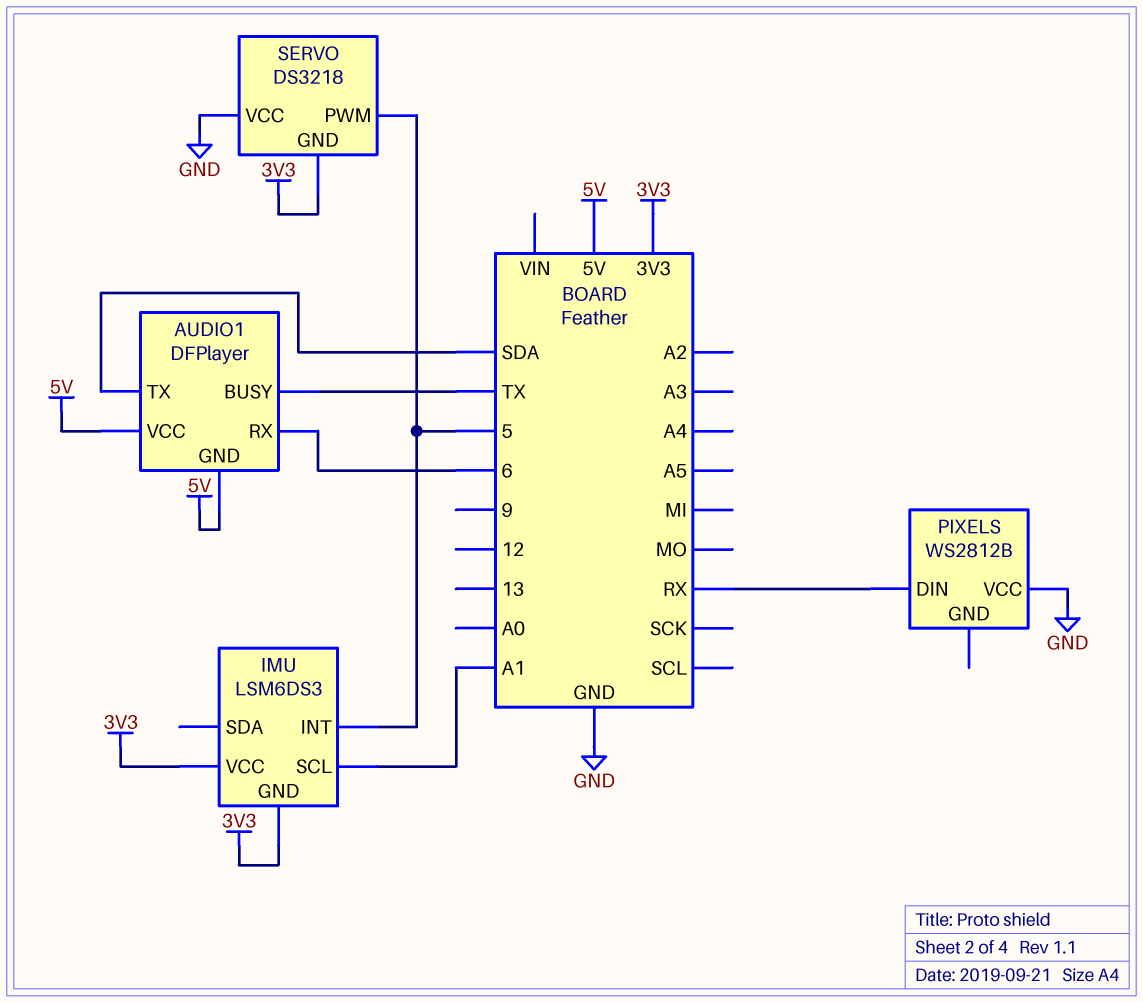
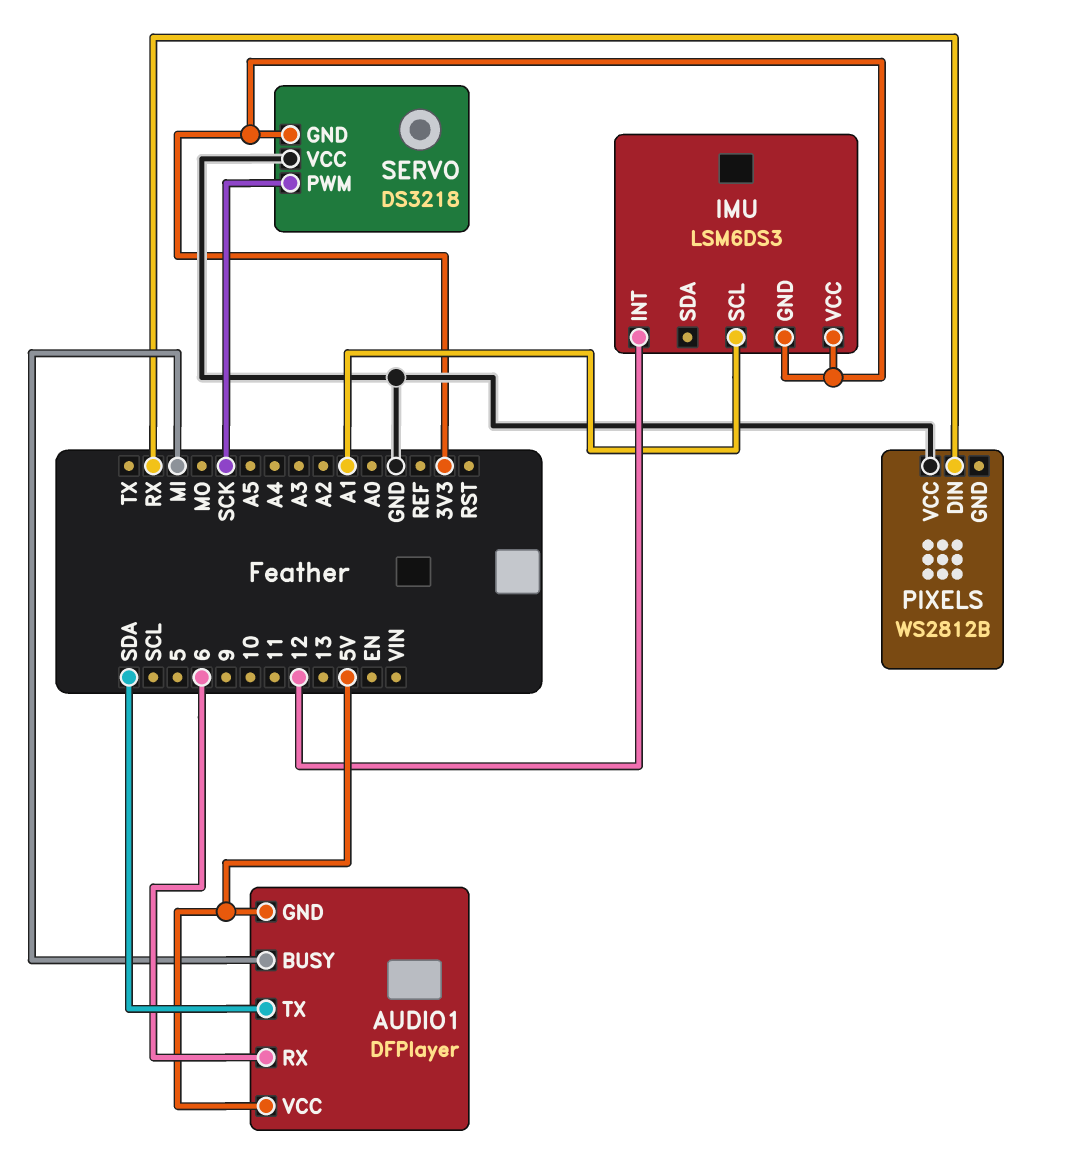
AUDIO1 pin BUSY: TX -> MI
IMU pin INT: 5 -> 12
SERVO pin PWM: 5 -> SCK

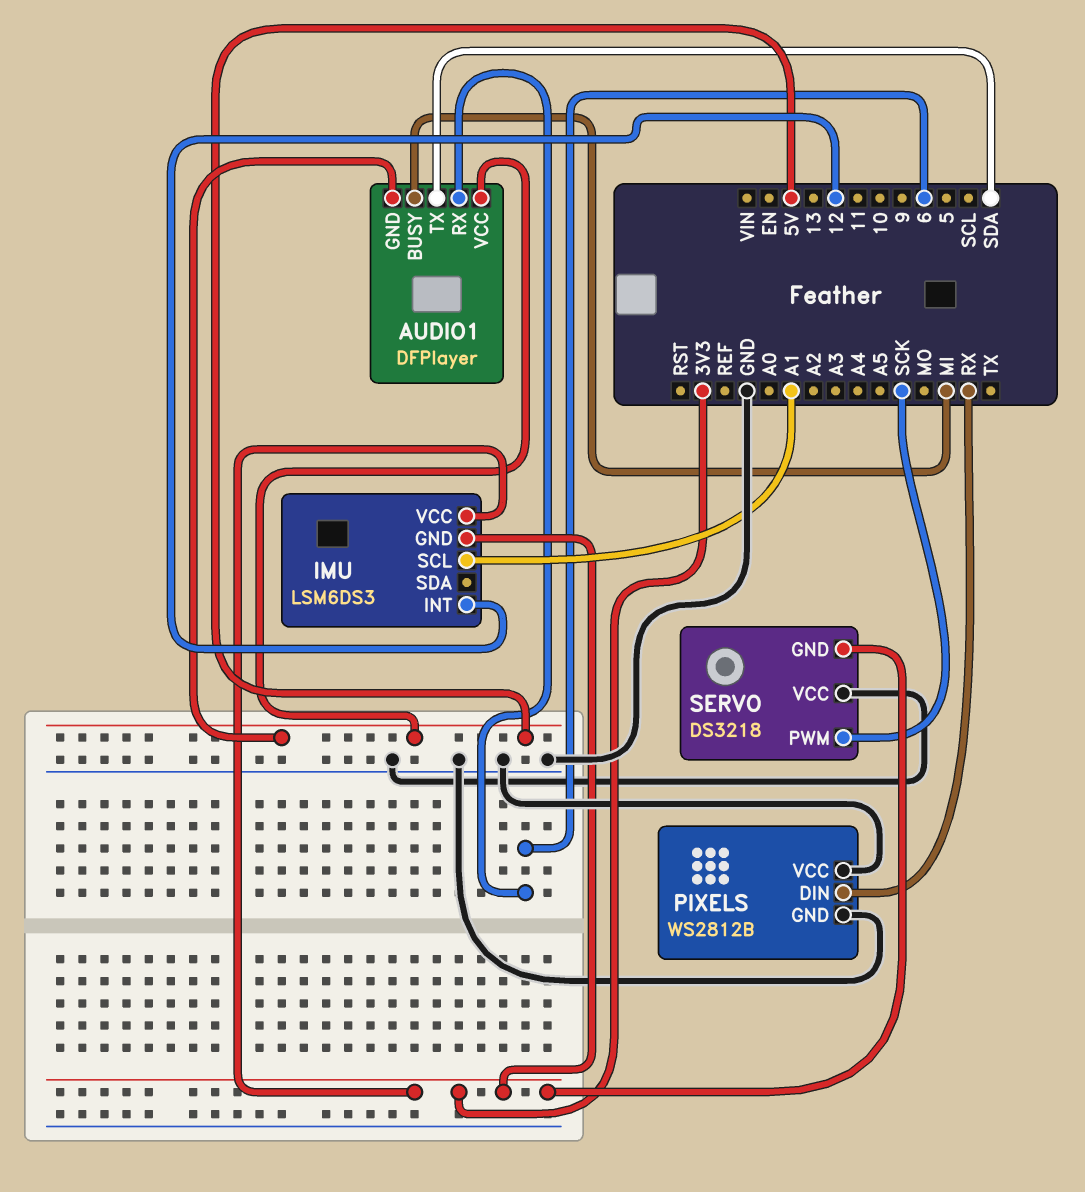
PIXELS pin GND: none -> GND

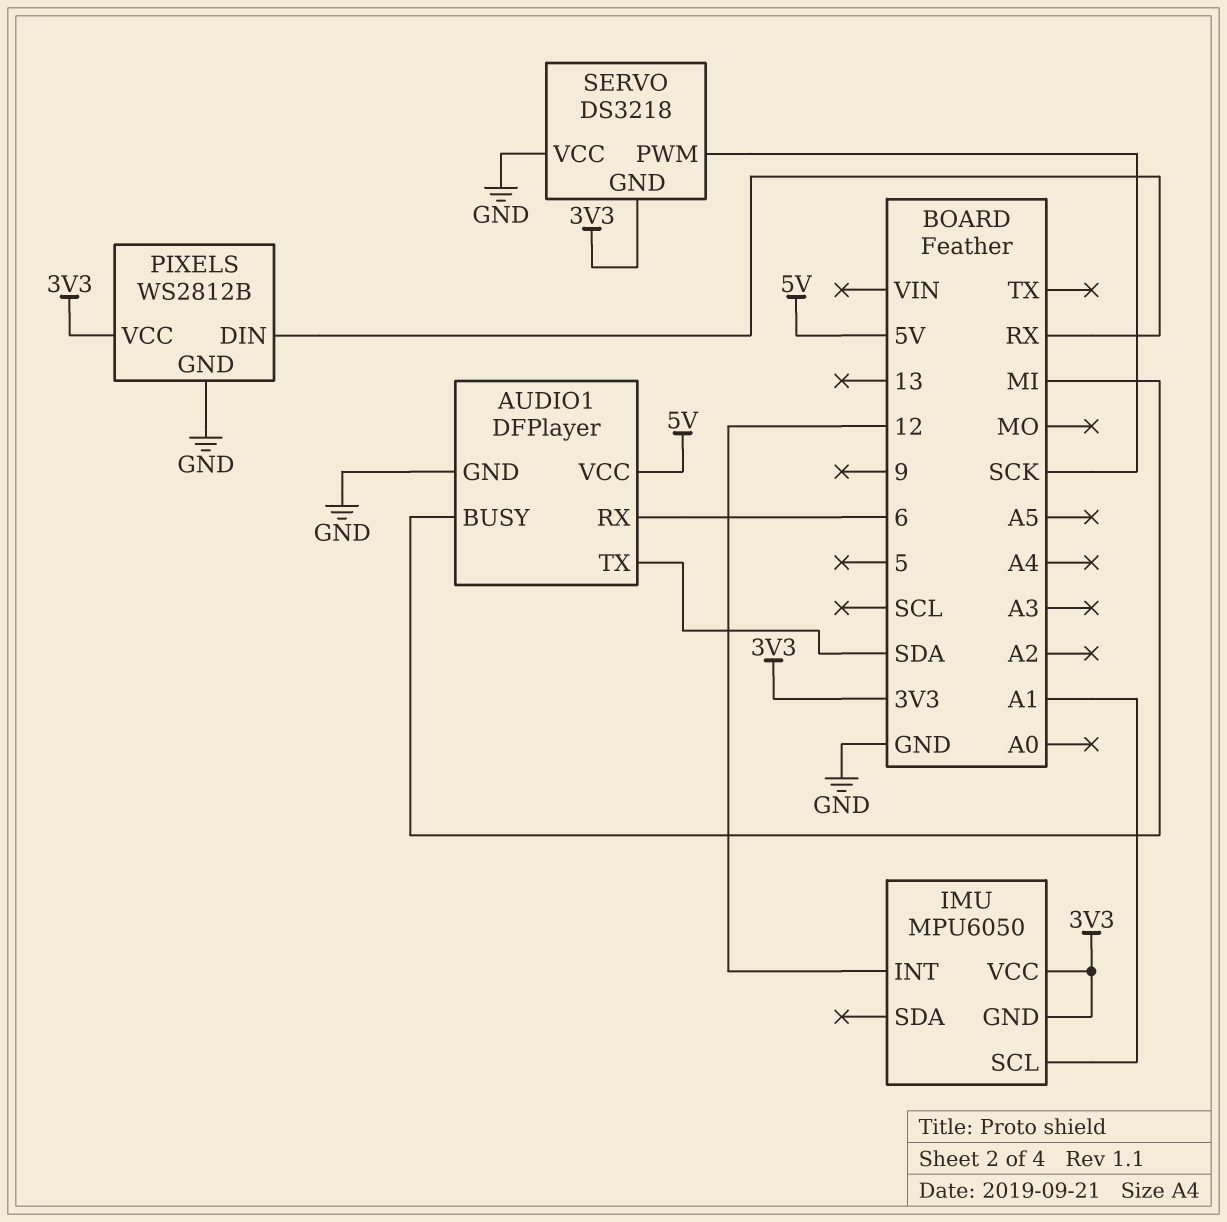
AUDIO1 pin GND: 5V -> GND
IMU: LSM6DS3 -> MPU6050
PIXELS pin VCC: GND -> 3V3

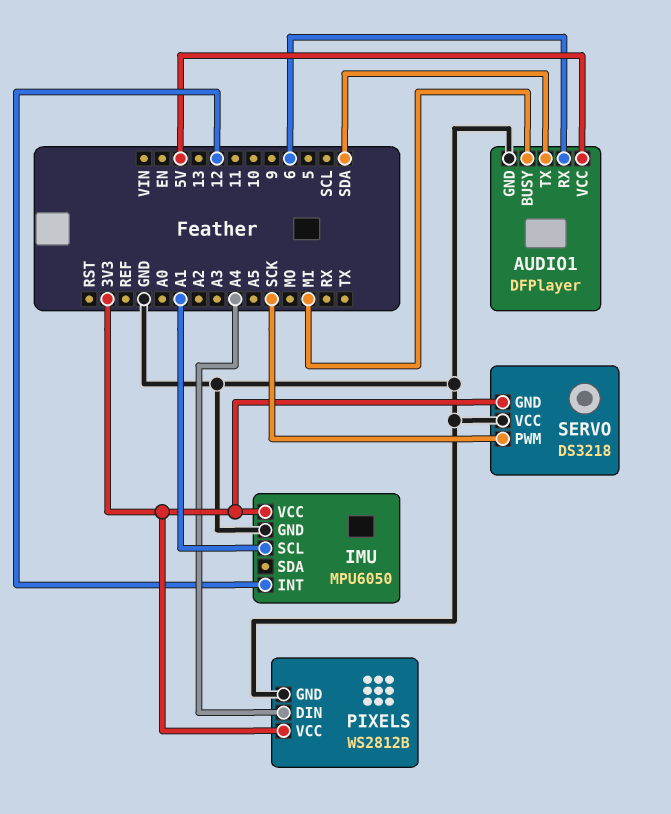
IMU pin GND: 3V3 -> GND
PIXELS pin DIN: RX -> A4

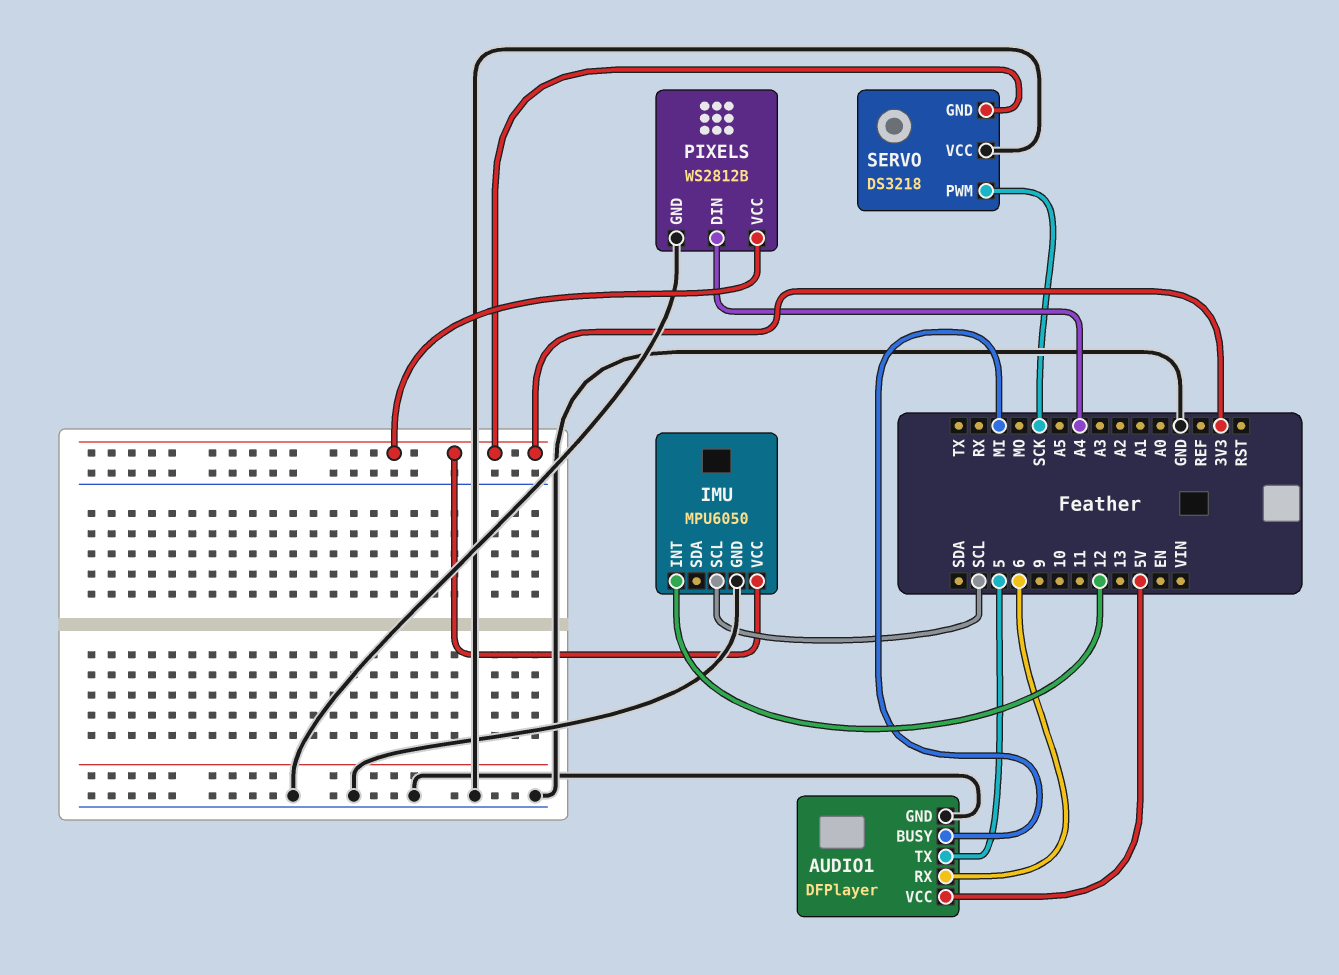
AUDIO1 pin TX: SDA -> 5
IMU pin SCL: A1 -> SCL

